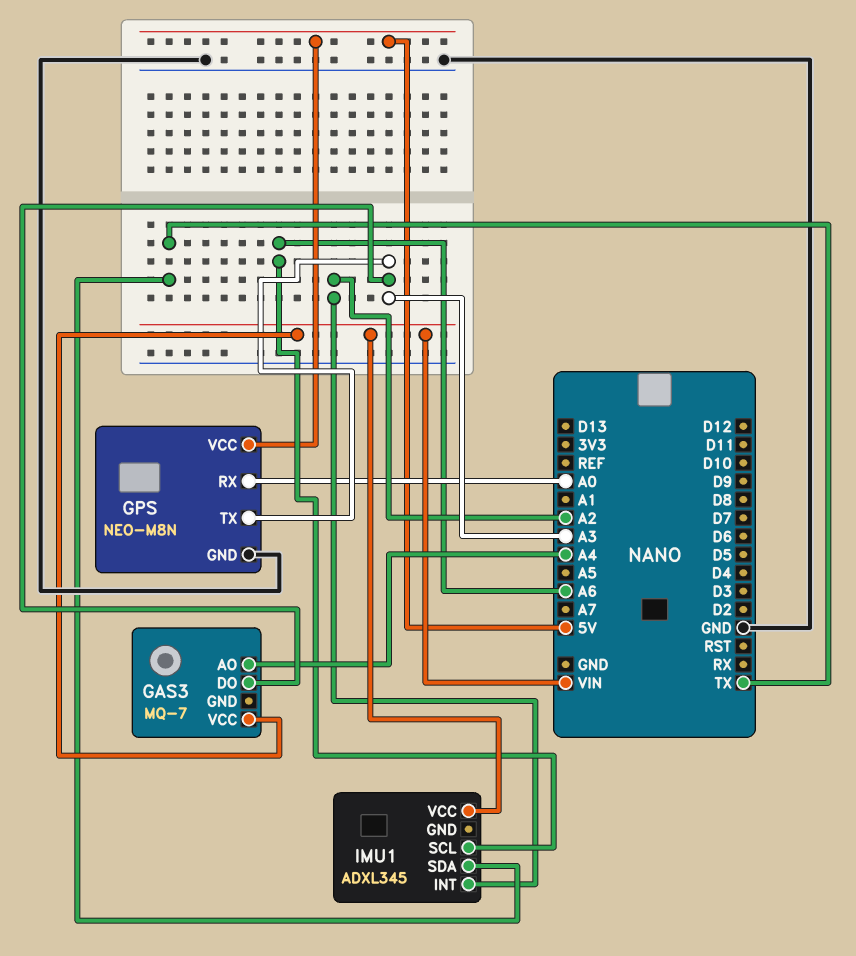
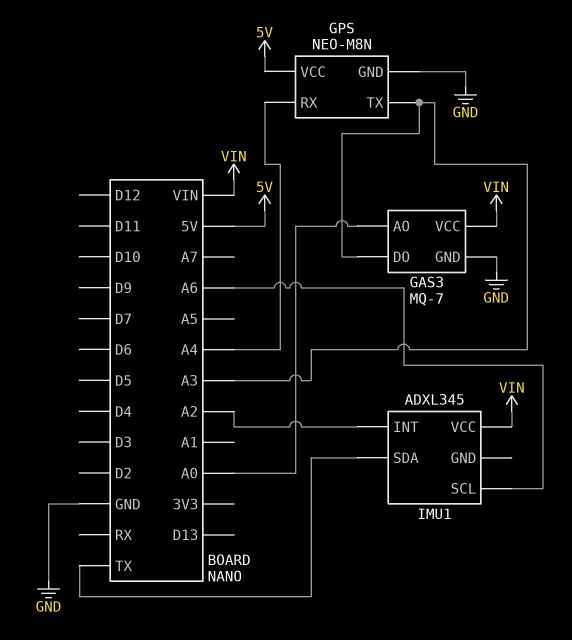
GAS3 pin AO: A4 -> A0
GAS3 pin GND: none -> GND
GPS pin RX: A0 -> A4

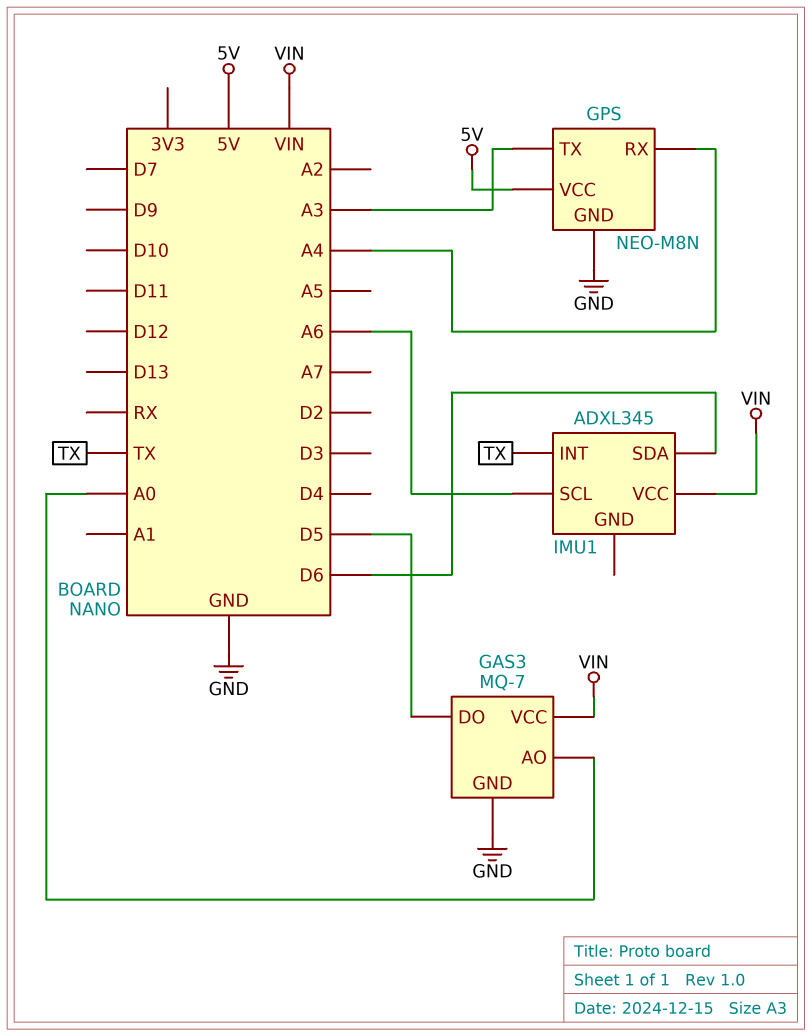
GAS3 pin DO: A3 -> D5
IMU1 pin INT: A2 -> TX
IMU1 pin SDA: TX -> D6

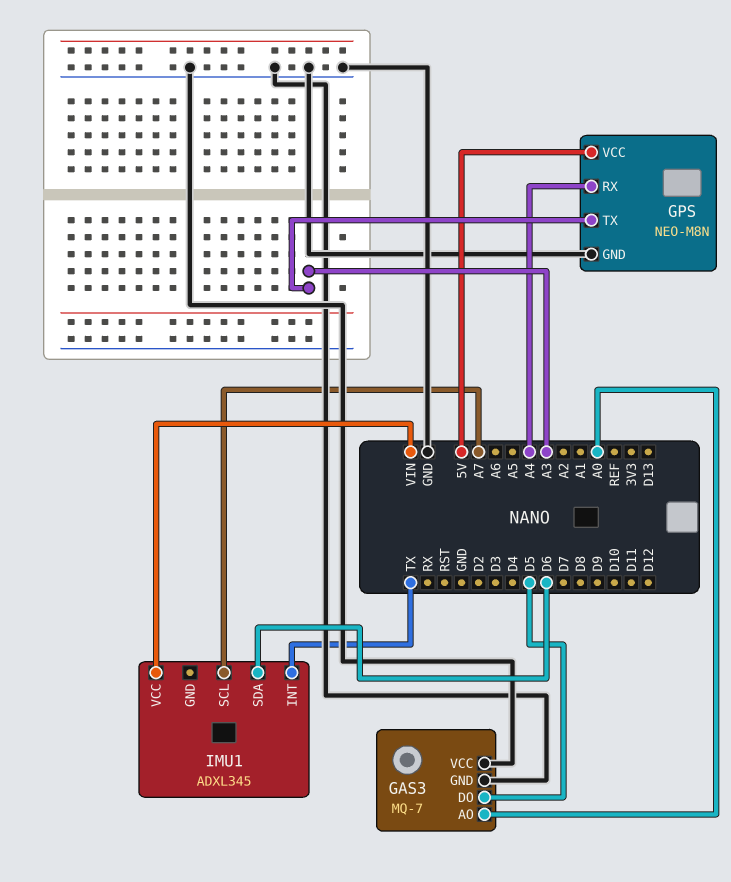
GAS3 pin VCC: VIN -> GND
IMU1 pin SCL: A6 -> A7

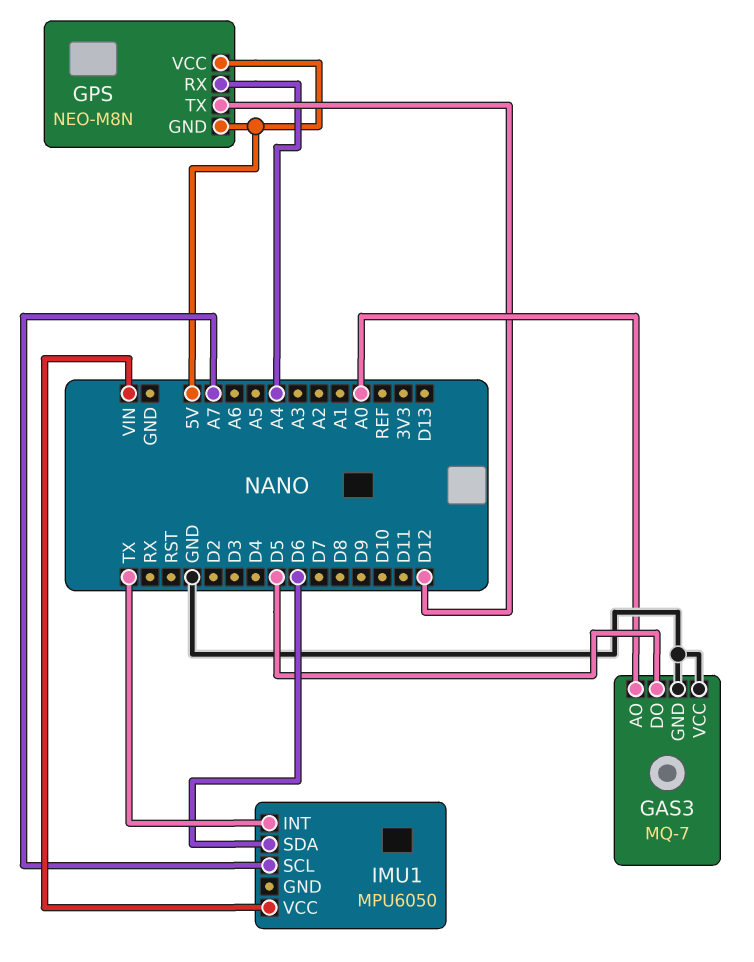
GPS pin GND: GND -> 5V
GPS pin TX: A3 -> D12
IMU1: ADXL345 -> MPU6050

